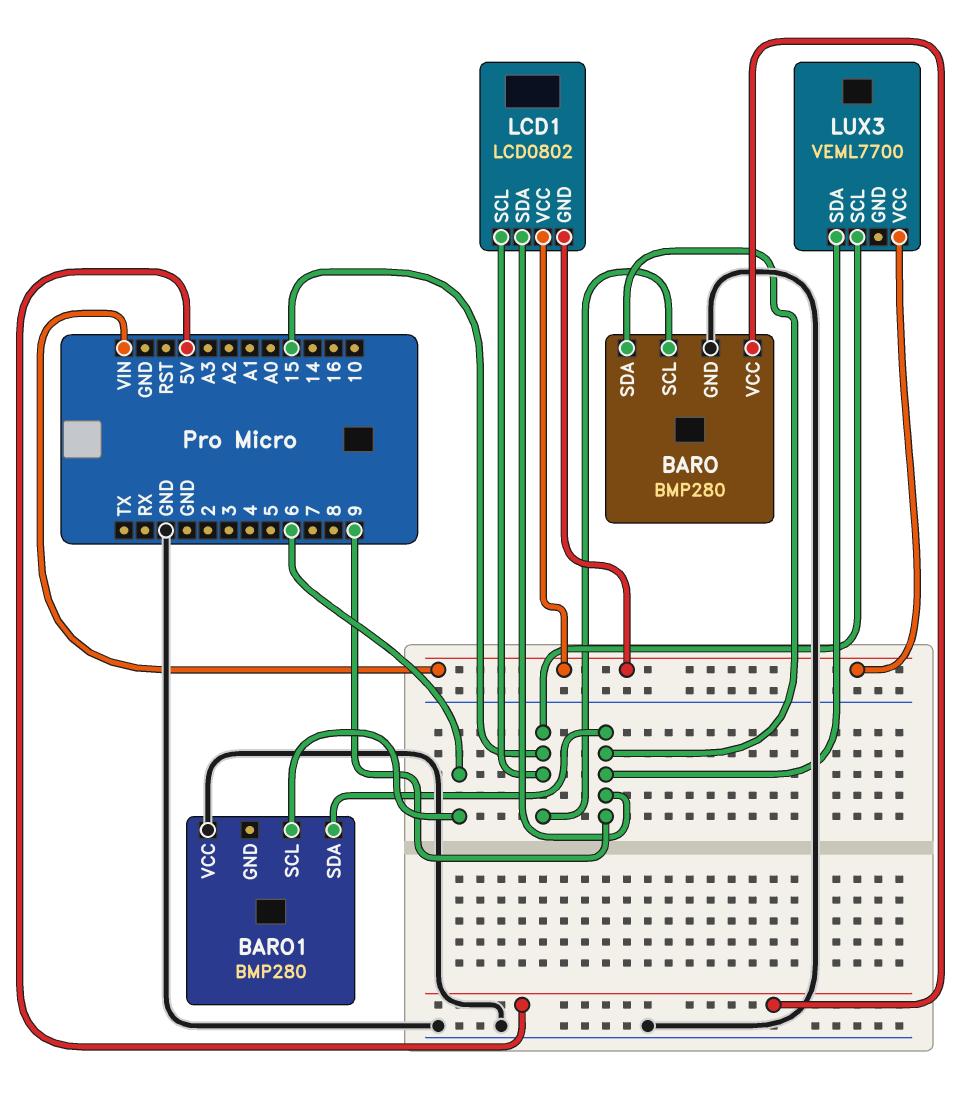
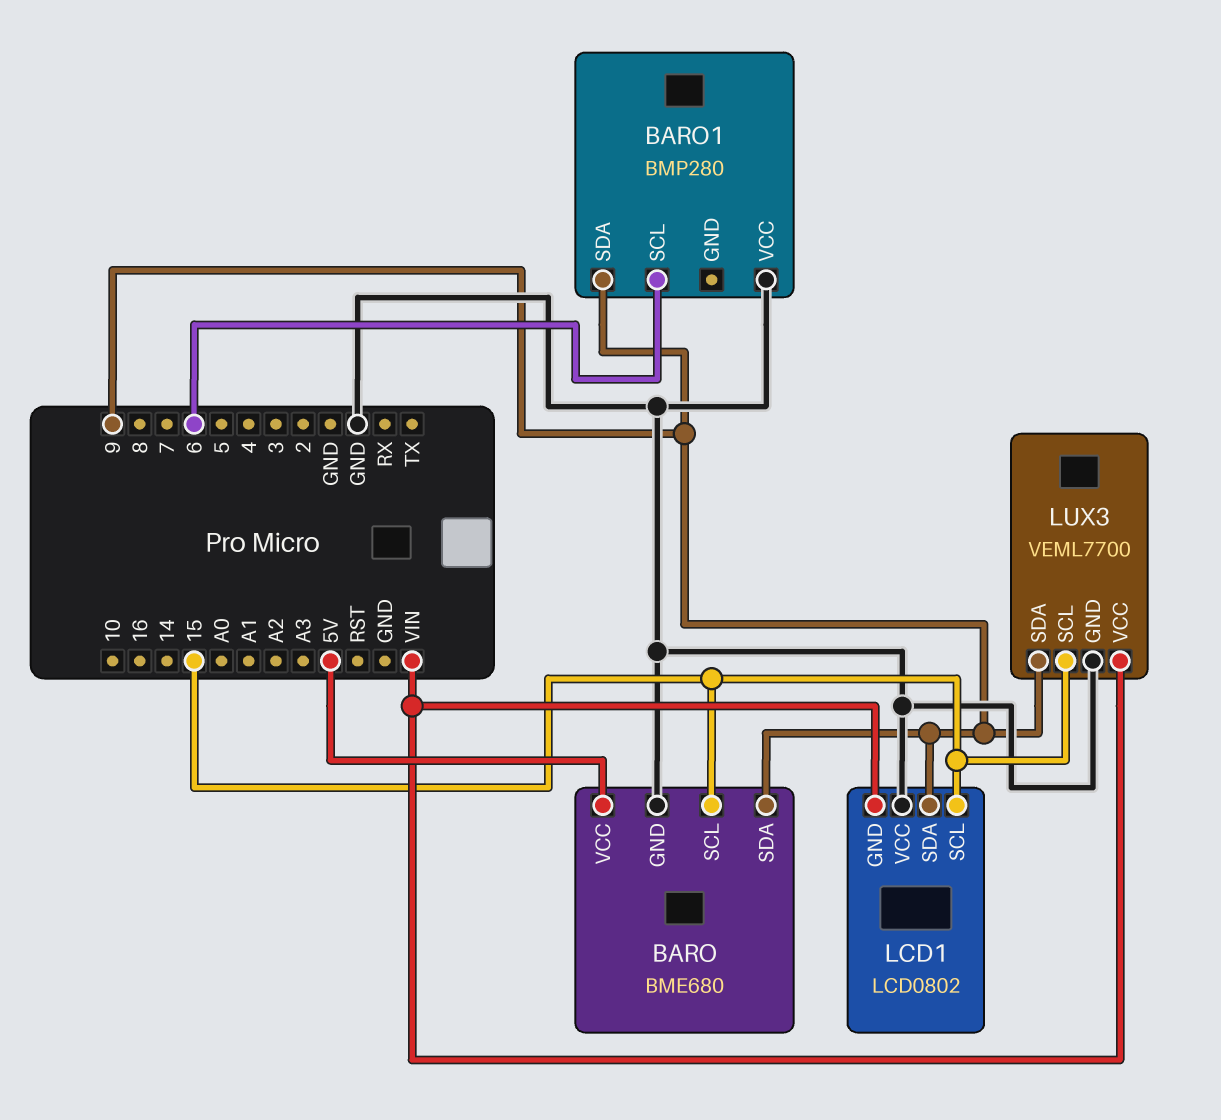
BARO: BMP280 -> BME680
LCD1 pin VCC: VIN -> GND
LUX3 pin GND: none -> GND

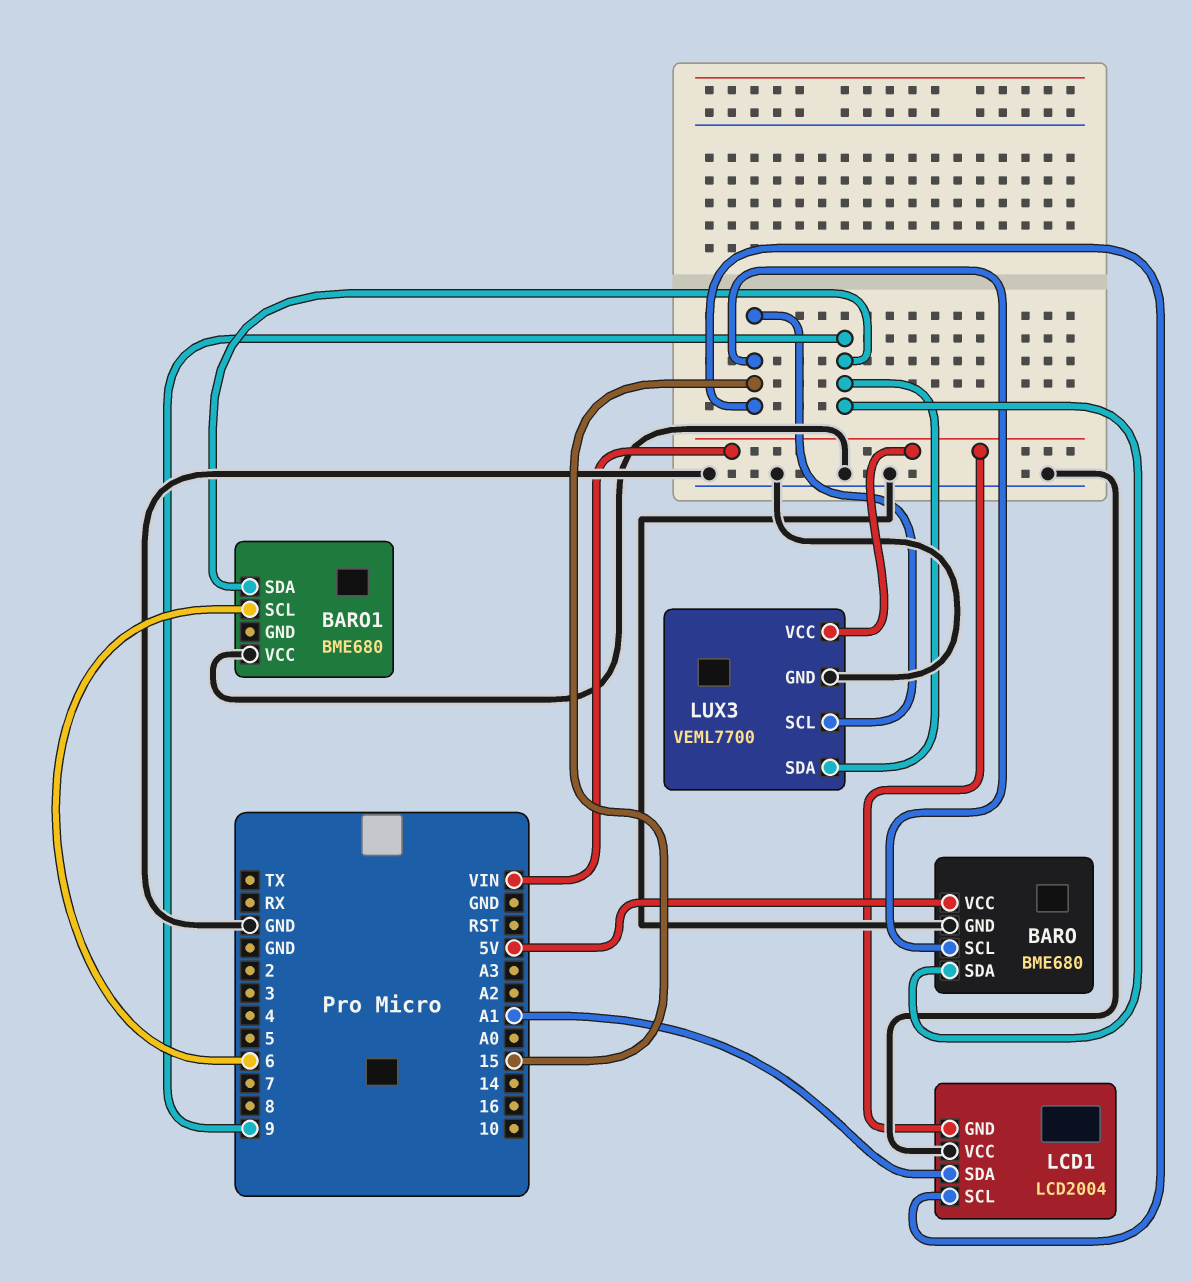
BARO1: BMP280 -> BME680
LCD1: LCD0802 -> LCD2004
LCD1 pin SDA: 9 -> A1

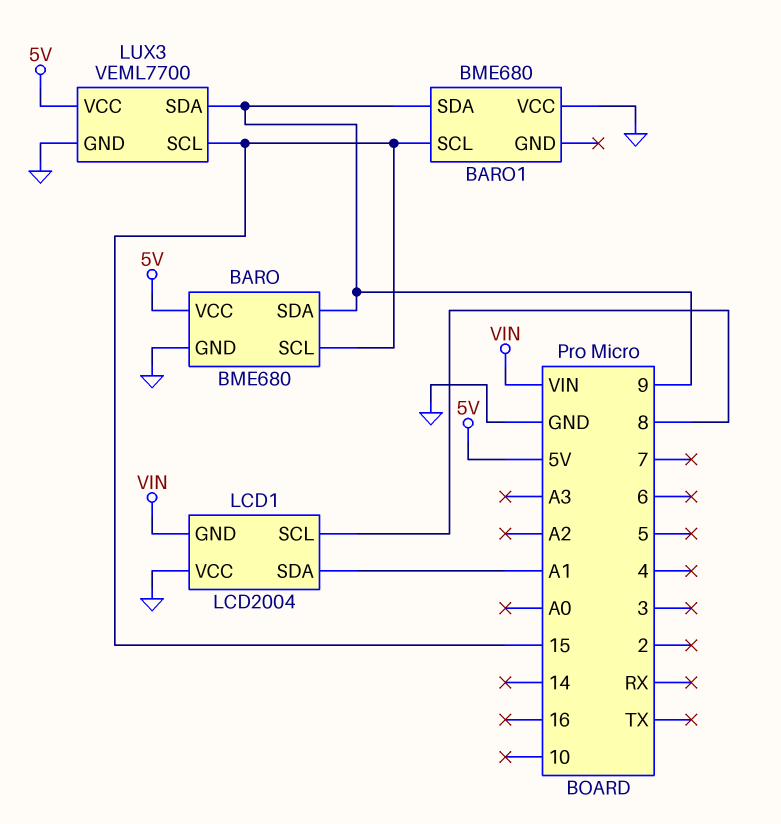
BARO1 pin SCL: 6 -> 15
LCD1 pin SCL: 15 -> 8
LUX3 pin VCC: VIN -> 5V

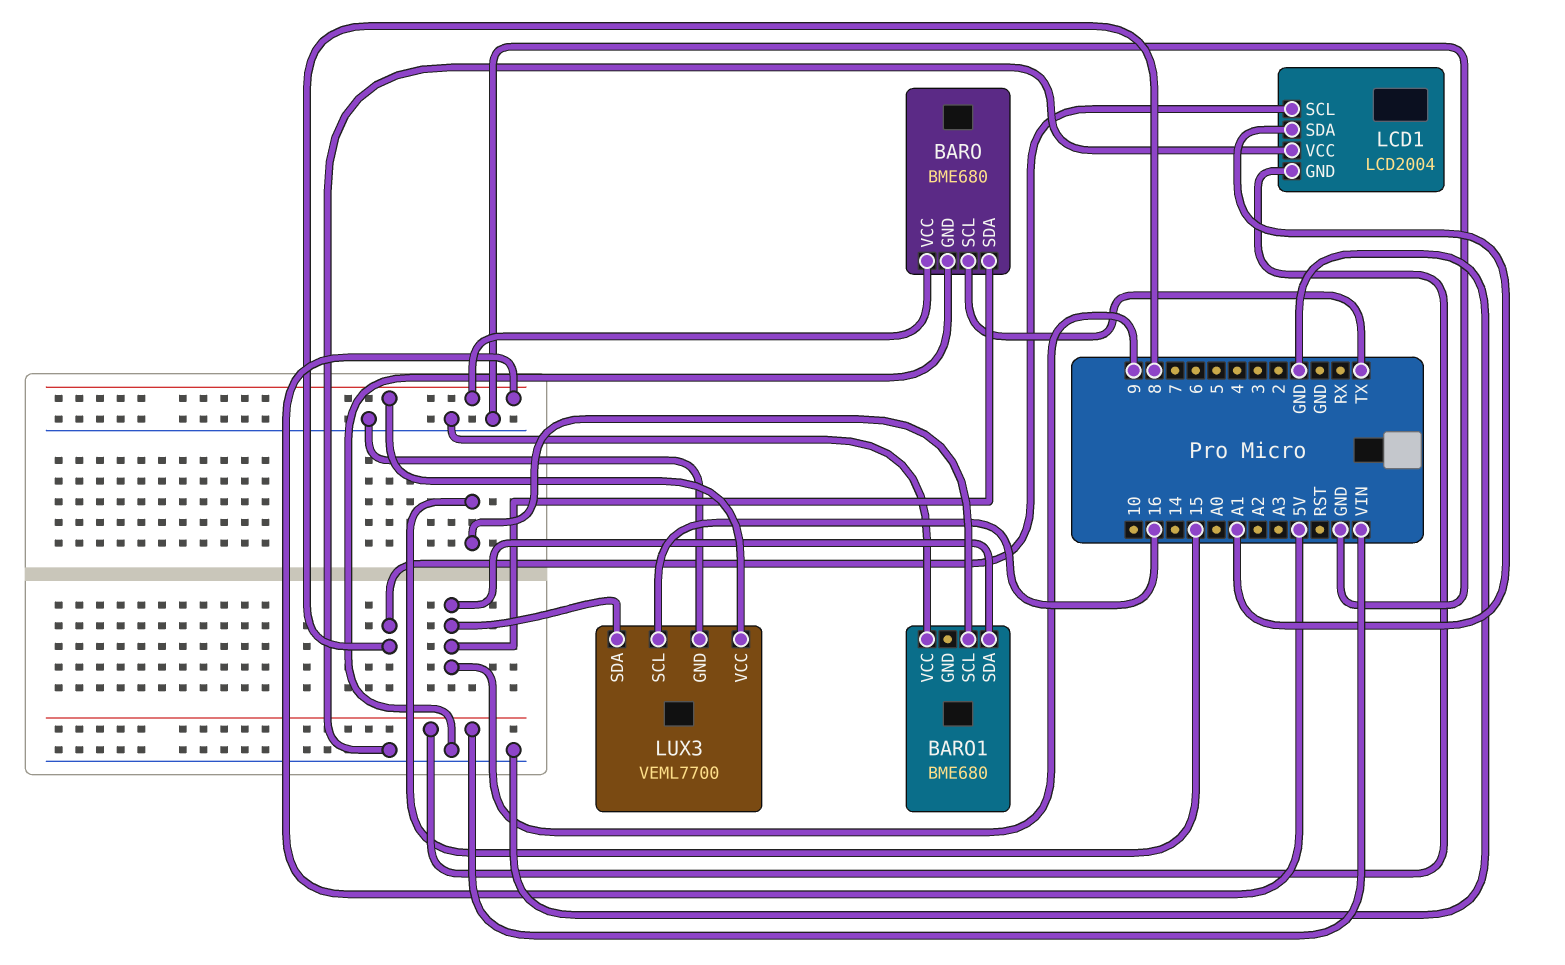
BARO pin SCL: 15 -> TX
LUX3 pin SCL: 15 -> 16

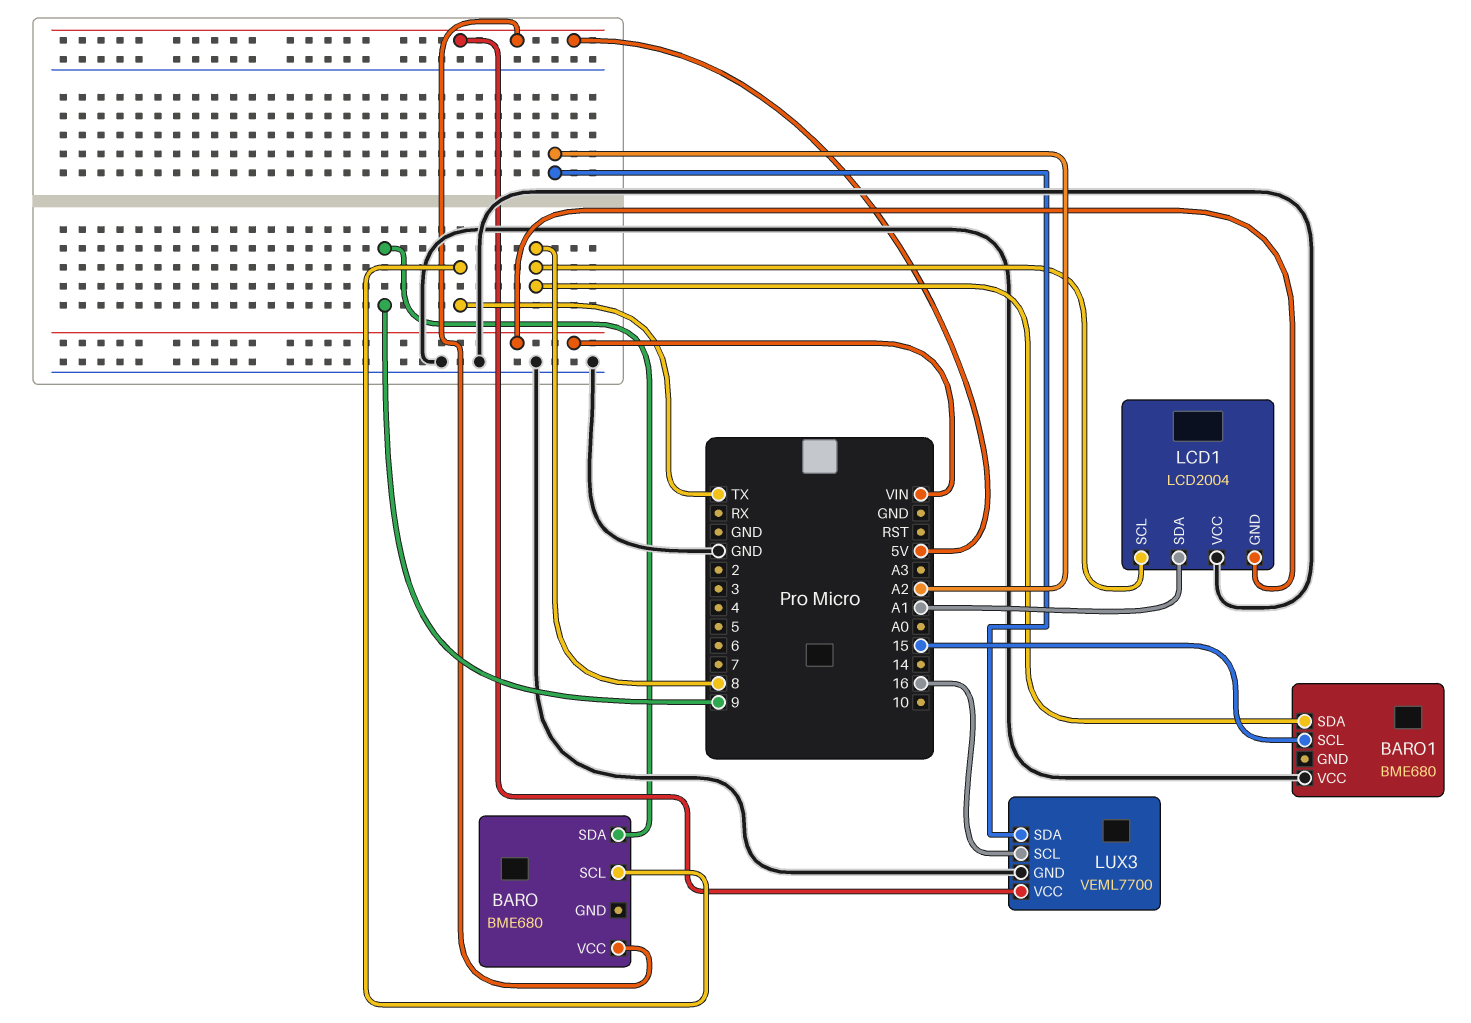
BARO pin GND: GND -> none
BARO1 pin SDA: 9 -> 8
LUX3 pin SDA: 9 -> A2

